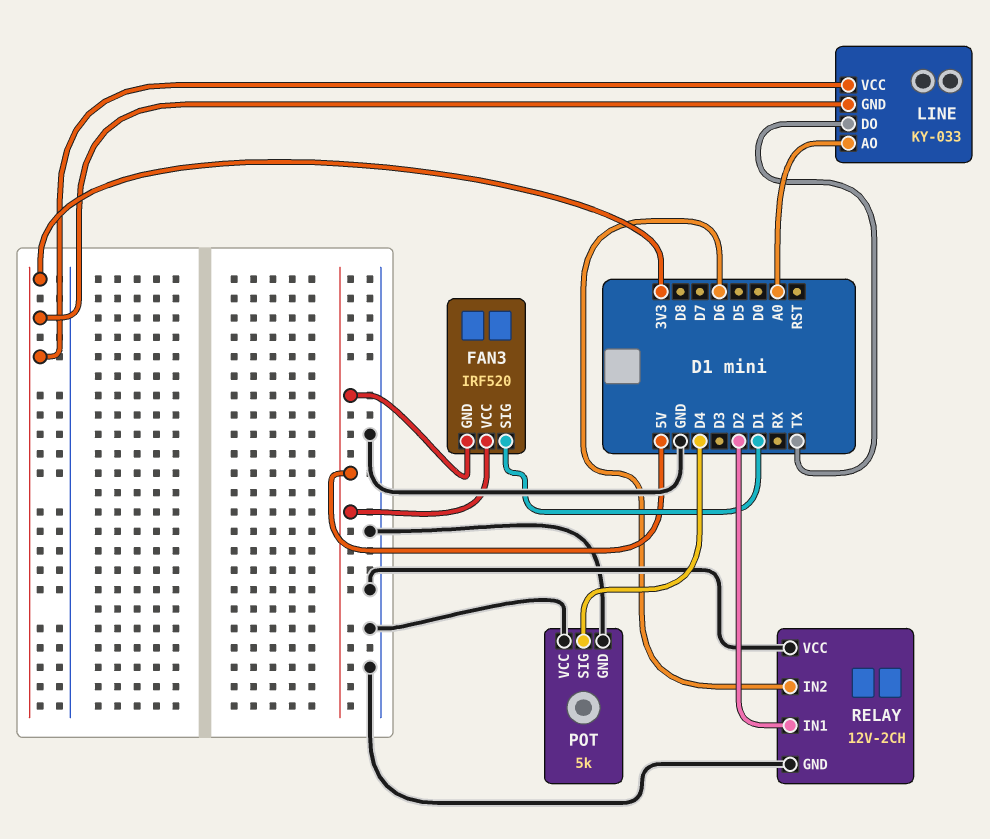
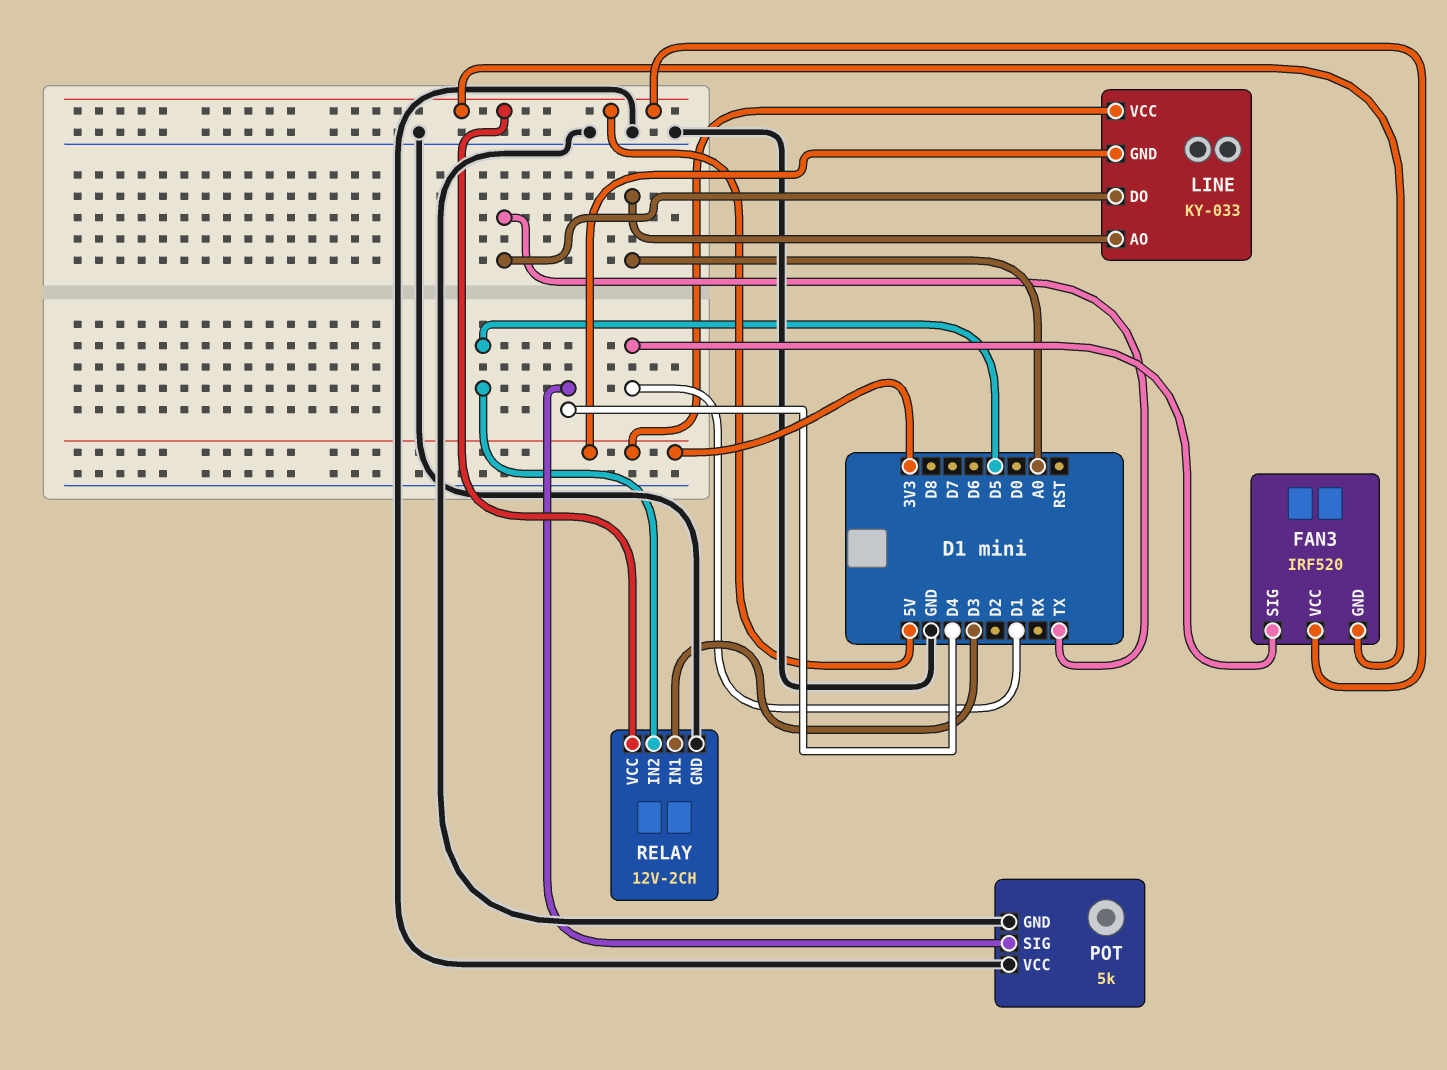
RELAY pin IN1: D2 -> D3
RELAY pin IN2: D6 -> D5
RELAY pin VCC: GND -> 5V

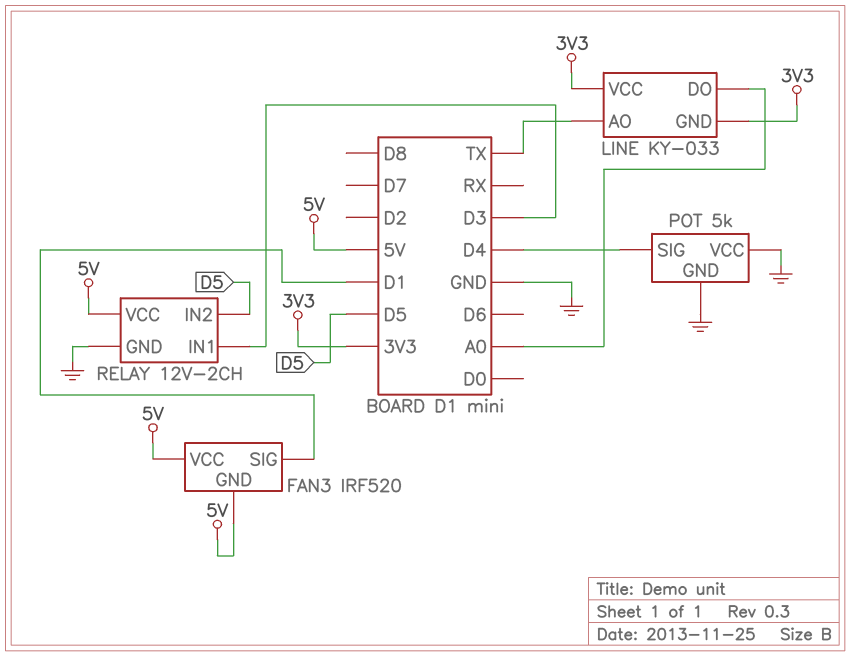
LINE pin AO: A0 -> TX
LINE pin DO: TX -> A0

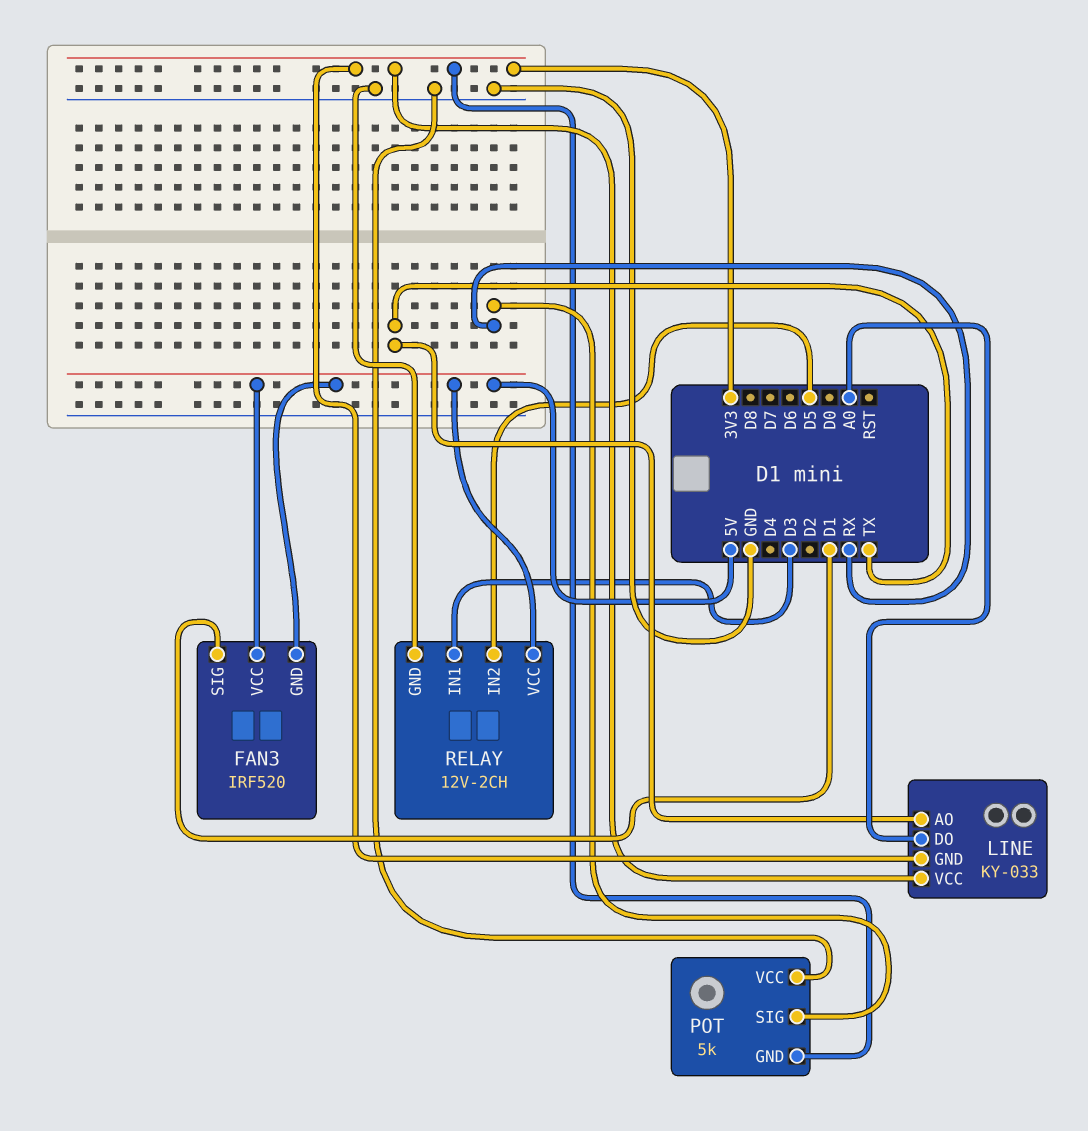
POT pin GND: GND -> 3V3
POT pin SIG: D4 -> RX

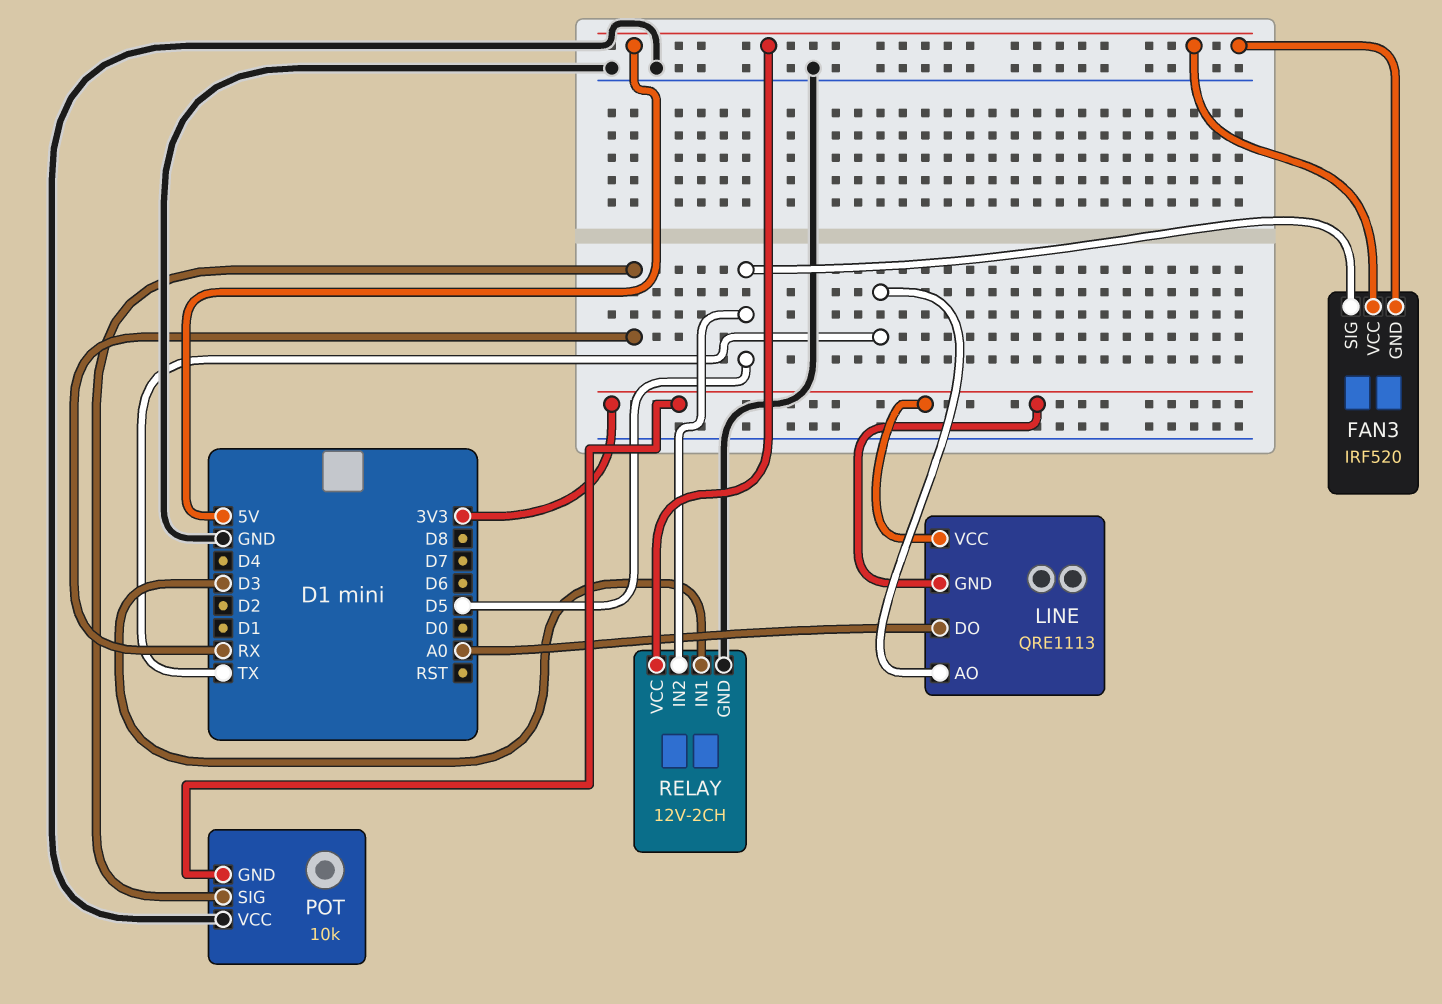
FAN3 pin SIG: D1 -> D5
LINE: KY-033 -> QRE1113
POT: 5k -> 10k

